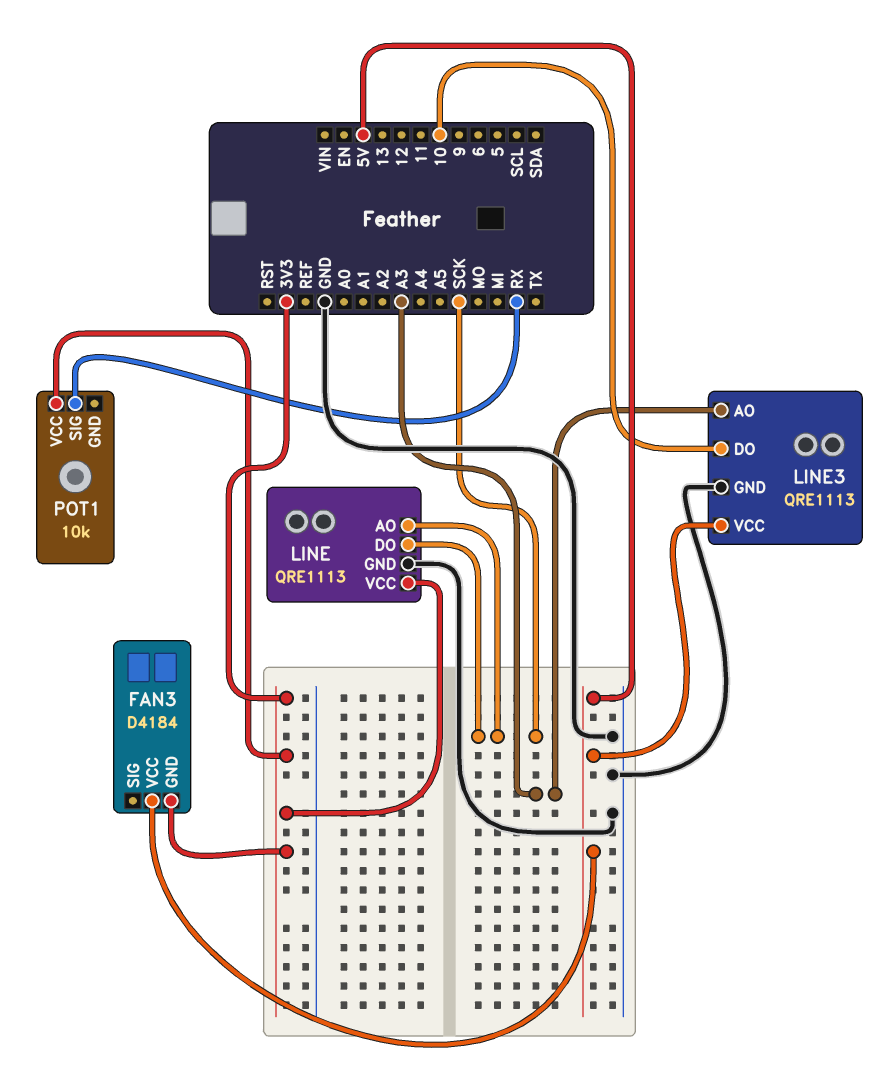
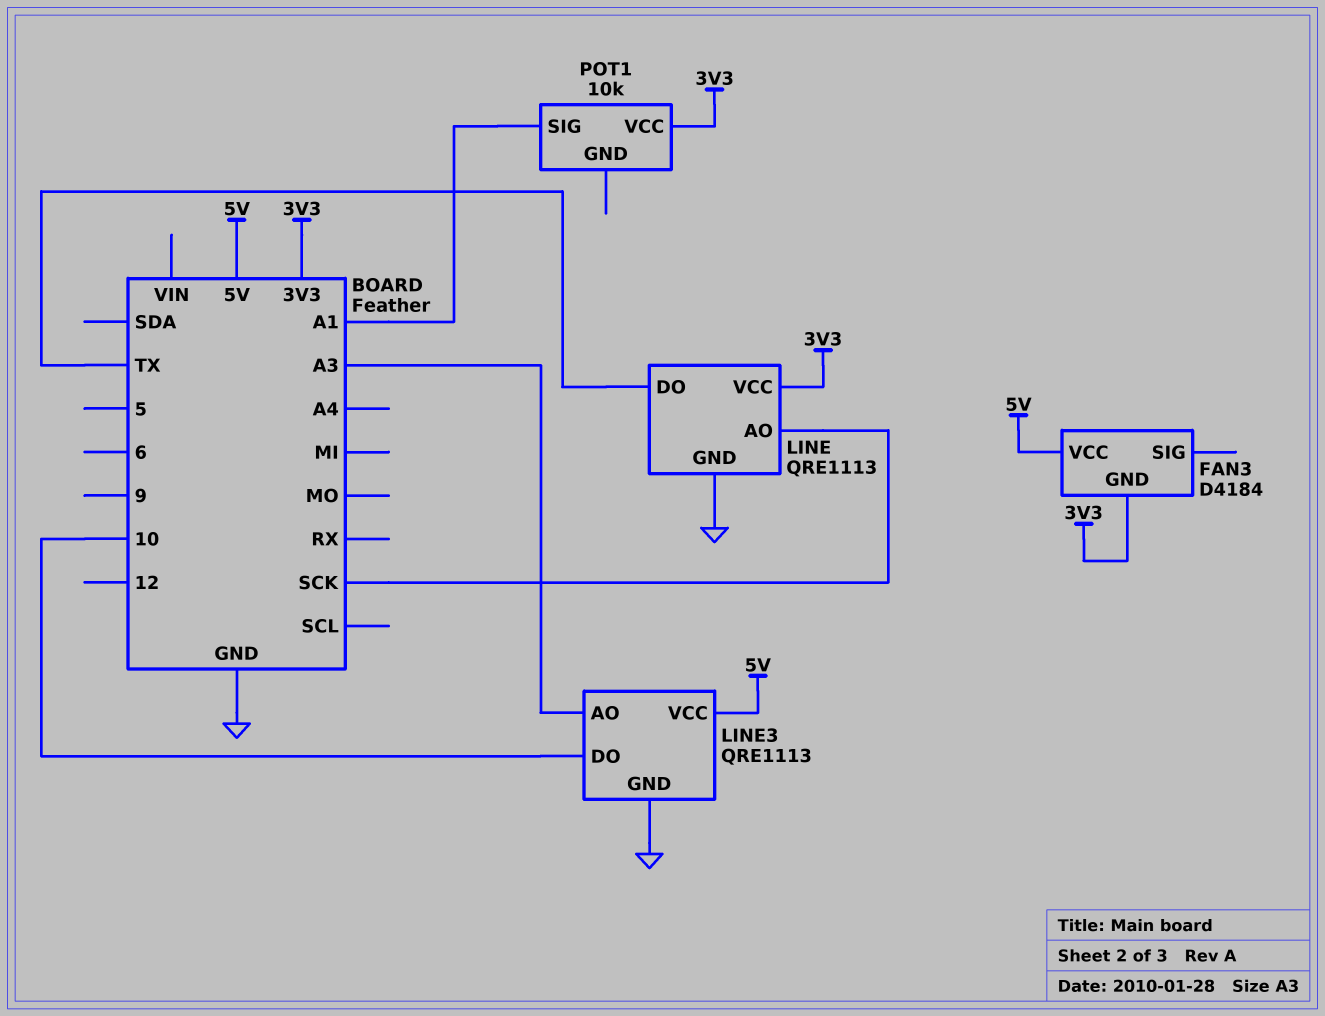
LINE pin DO: SCK -> TX
POT1 pin SIG: RX -> A1

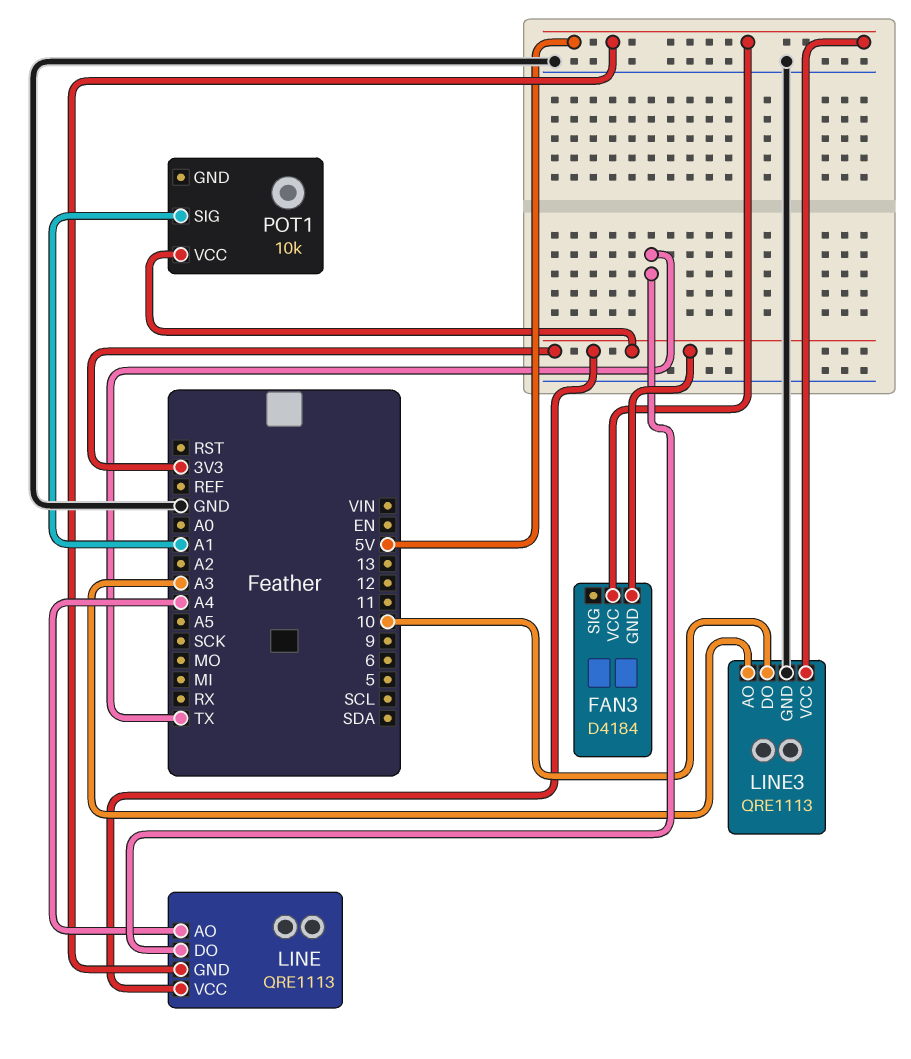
LINE pin AO: SCK -> A4
LINE pin GND: GND -> 5V

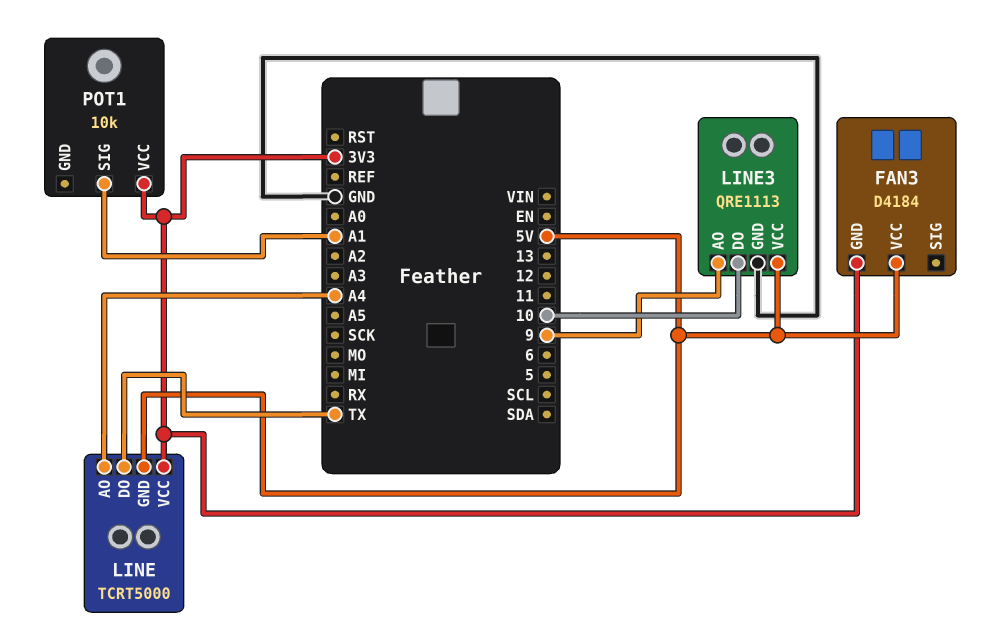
LINE: QRE1113 -> TCRT5000
LINE3 pin AO: A3 -> 9

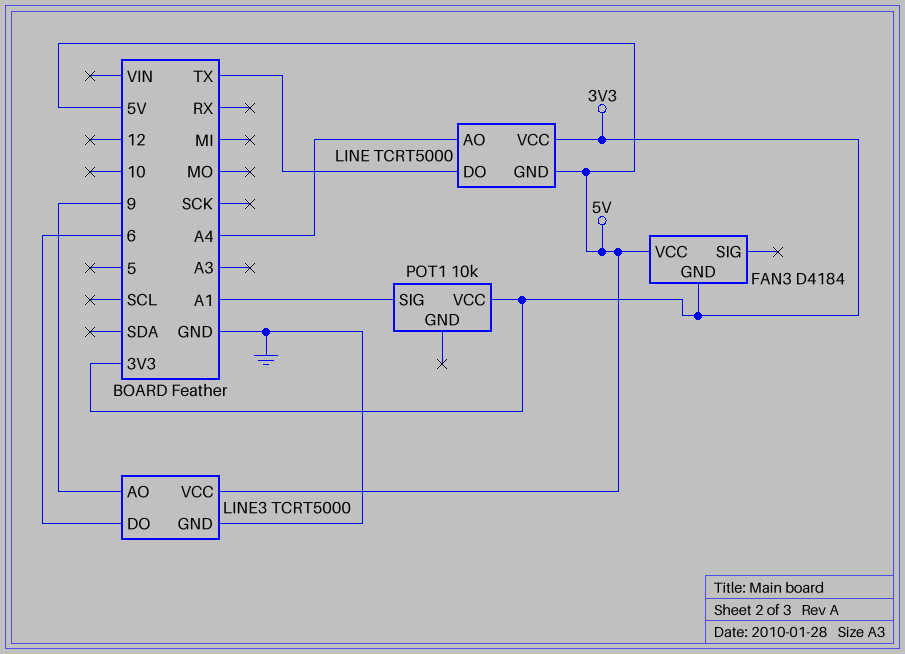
LINE3: QRE1113 -> TCRT5000
LINE3 pin DO: 10 -> 6

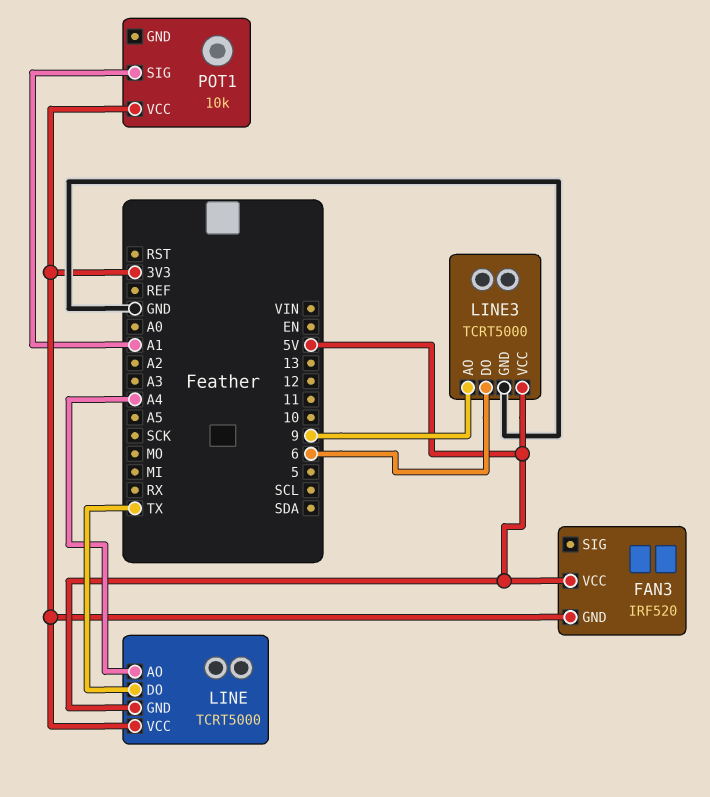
FAN3: D4184 -> IRF520

